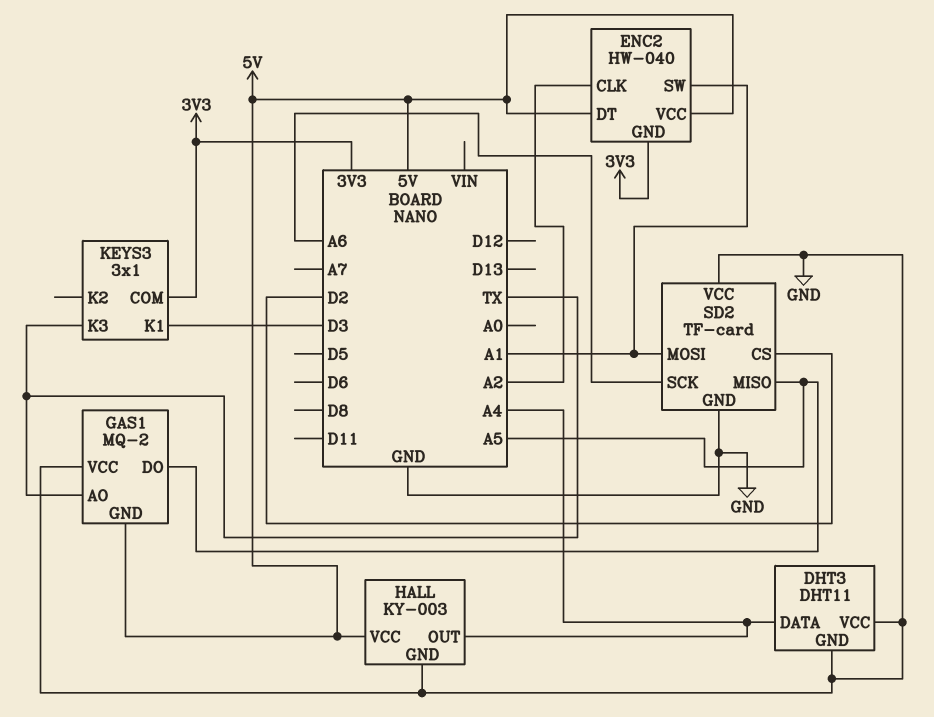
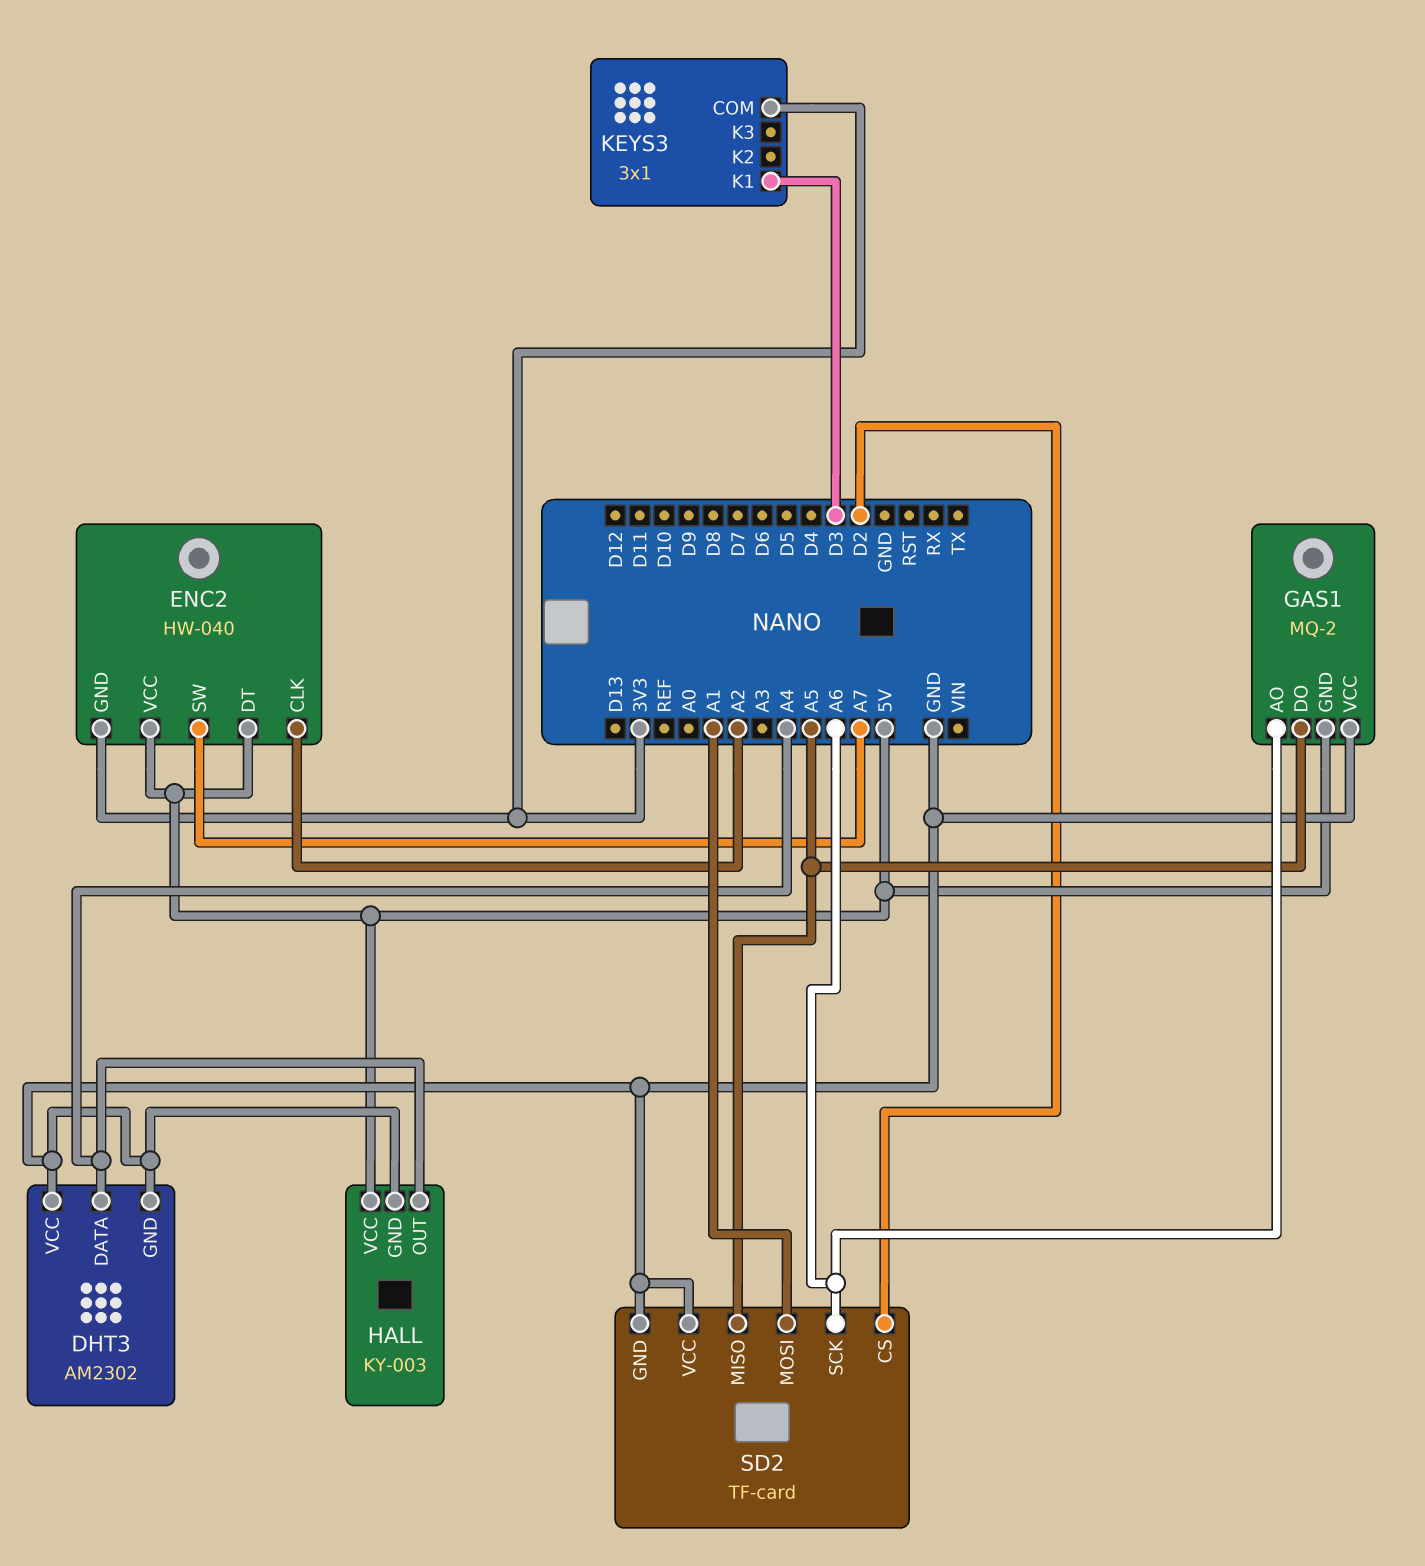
DHT3: DHT11 -> AM2302
ENC2 pin SW: A1 -> A7
GAS1 pin AO: TX -> A6
KEYS3 pin K3: TX -> none

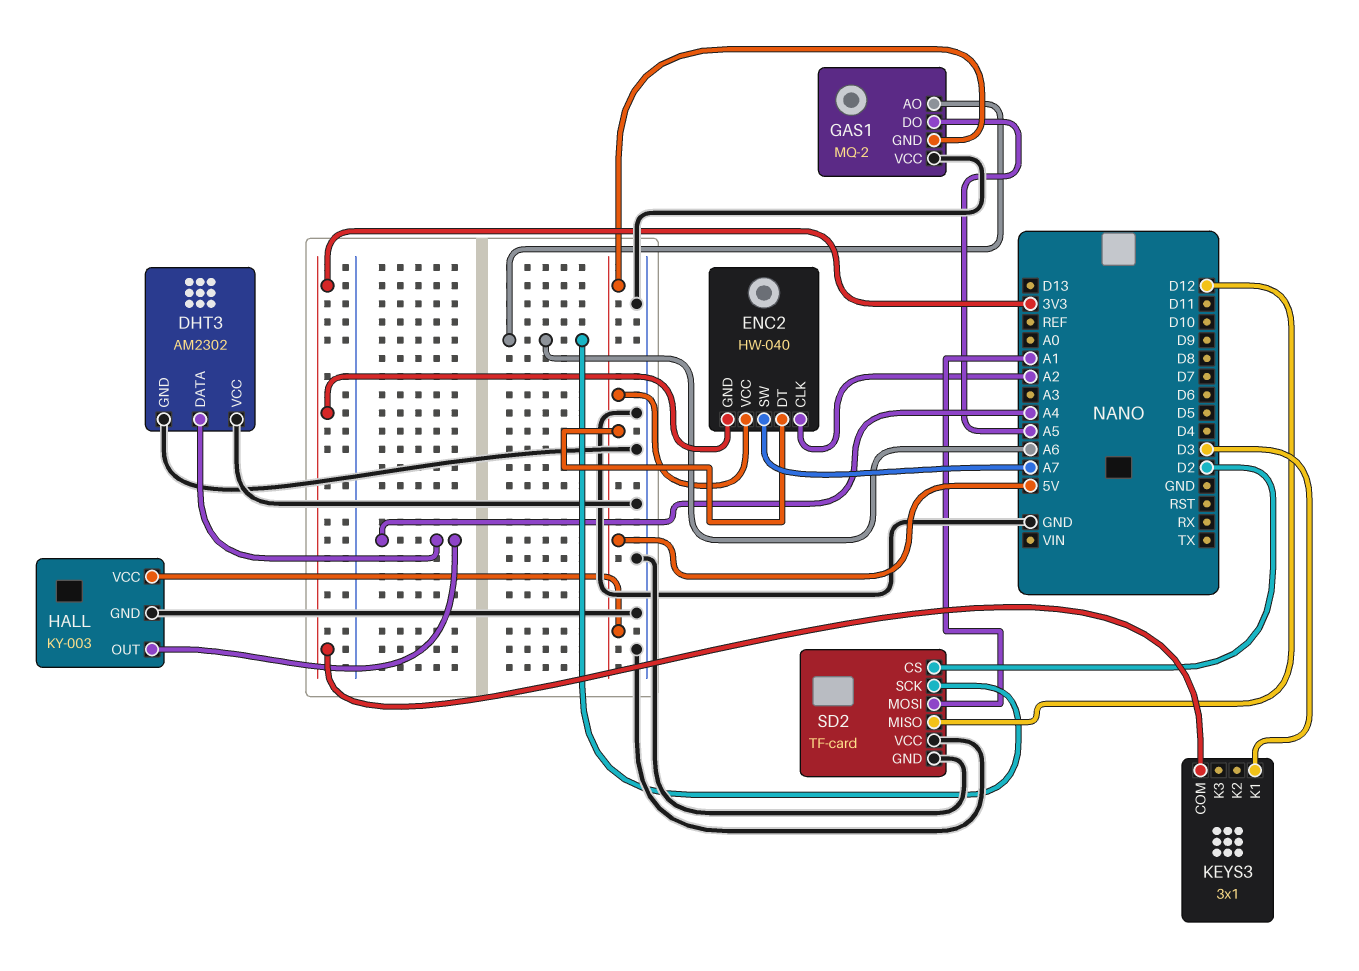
SD2 pin MISO: A5 -> D12

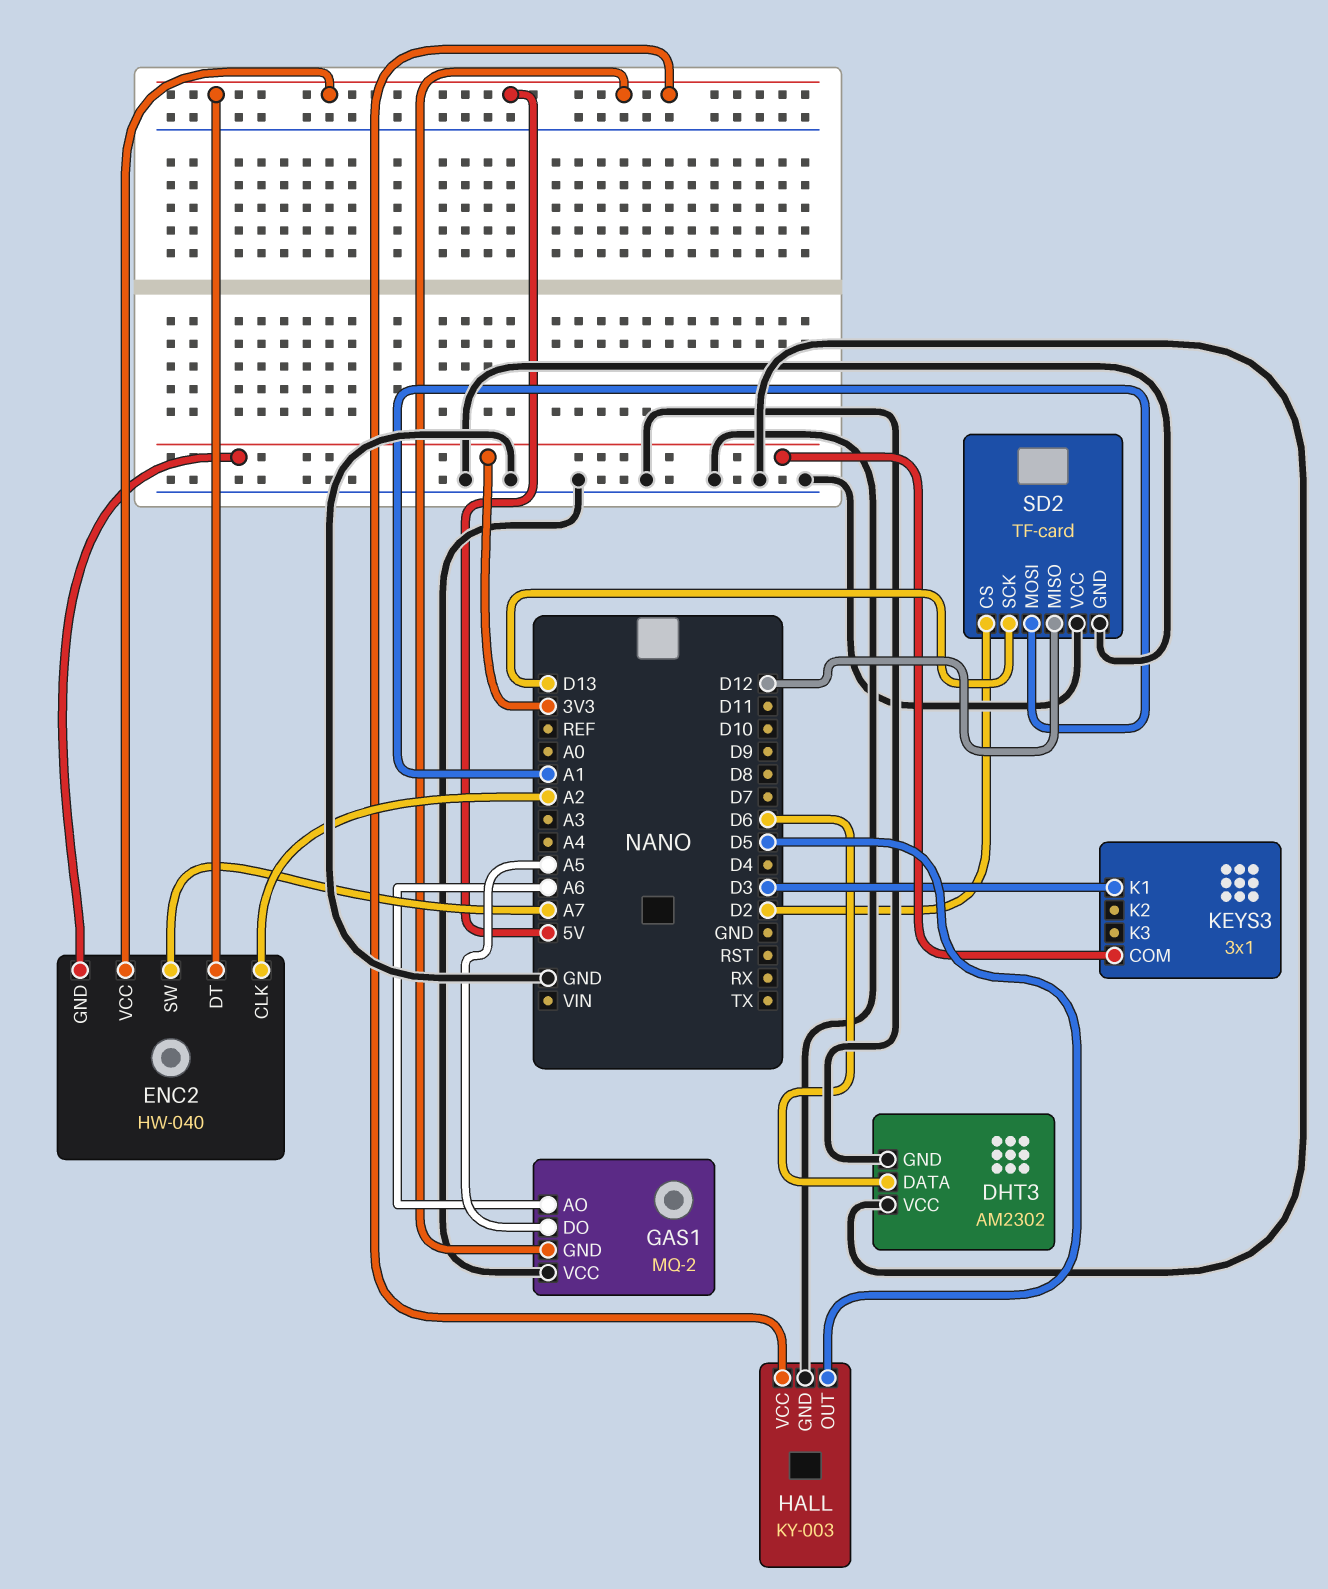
DHT3 pin DATA: A4 -> D6
HALL pin OUT: A4 -> D5
SD2 pin SCK: A6 -> D13

